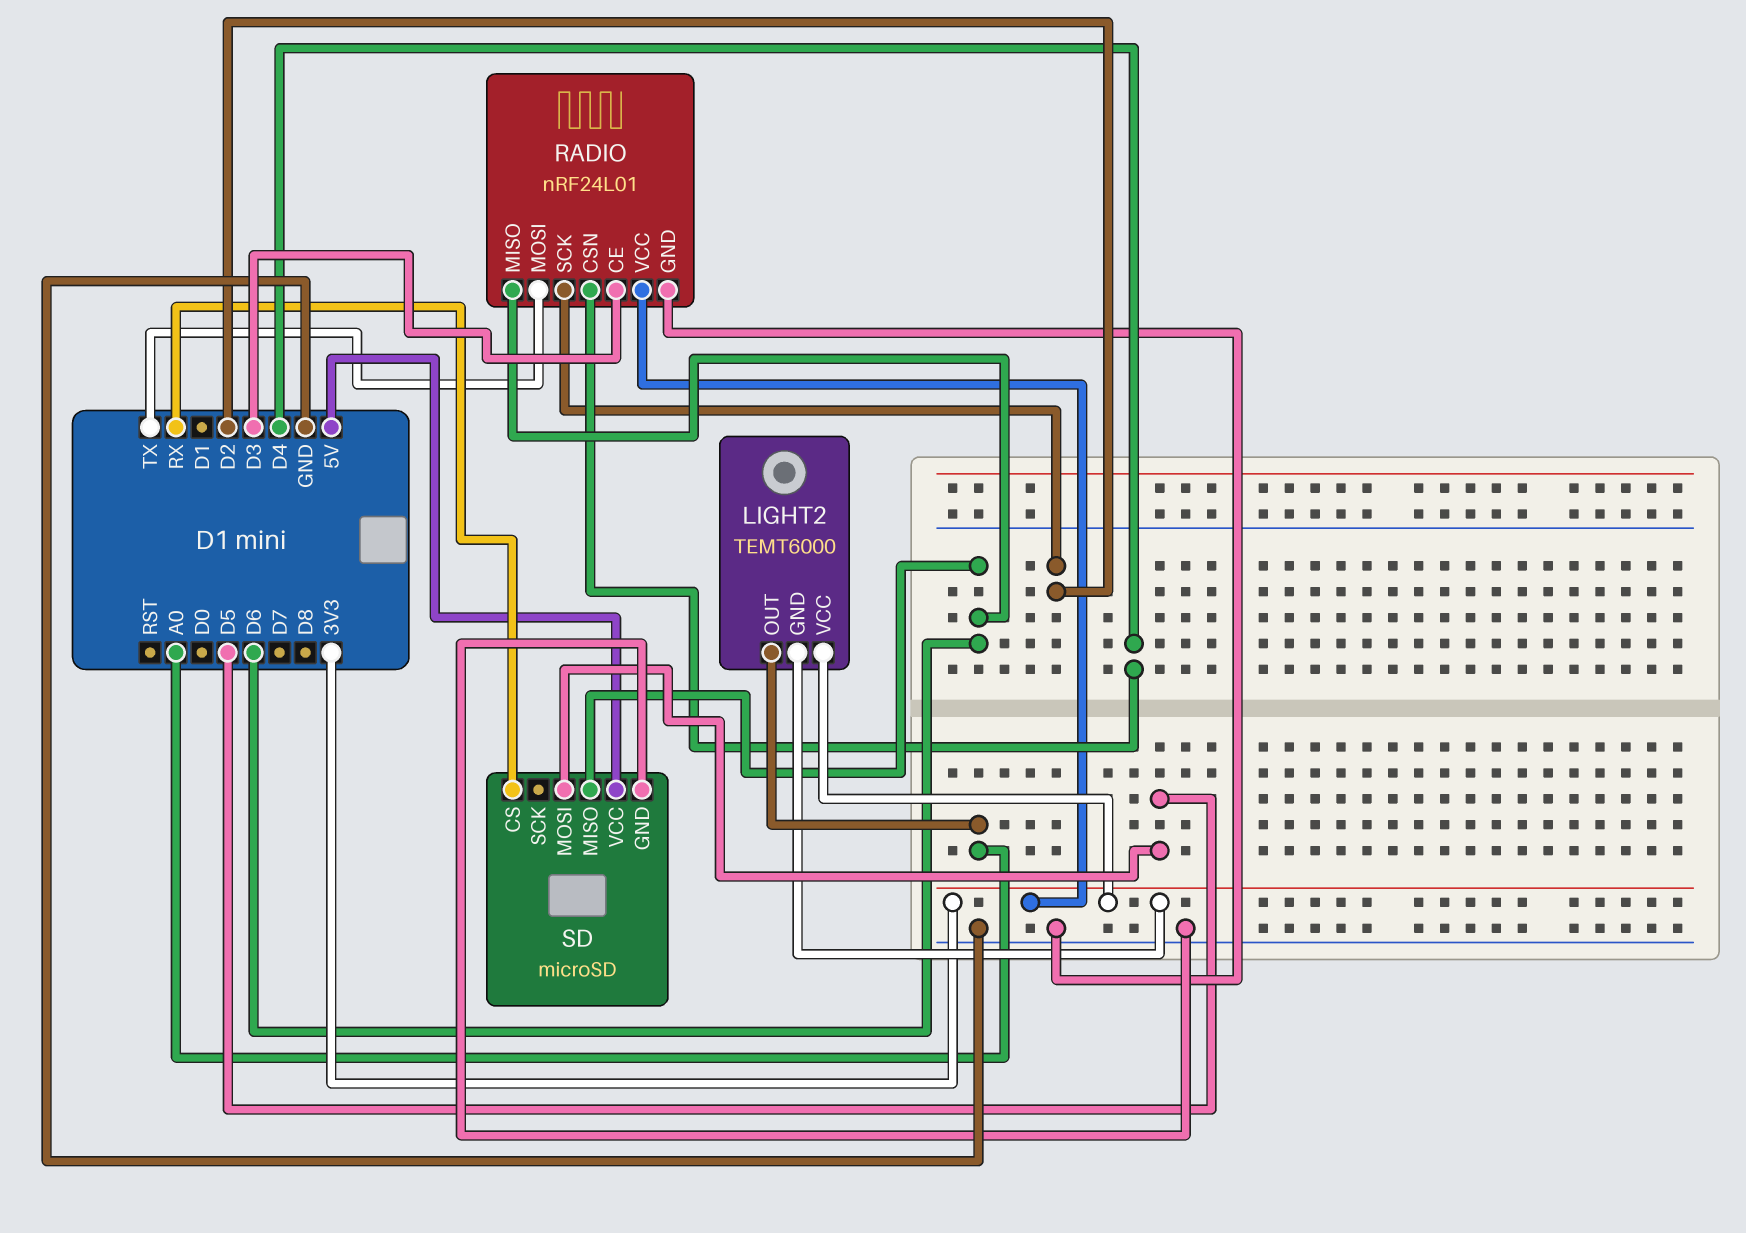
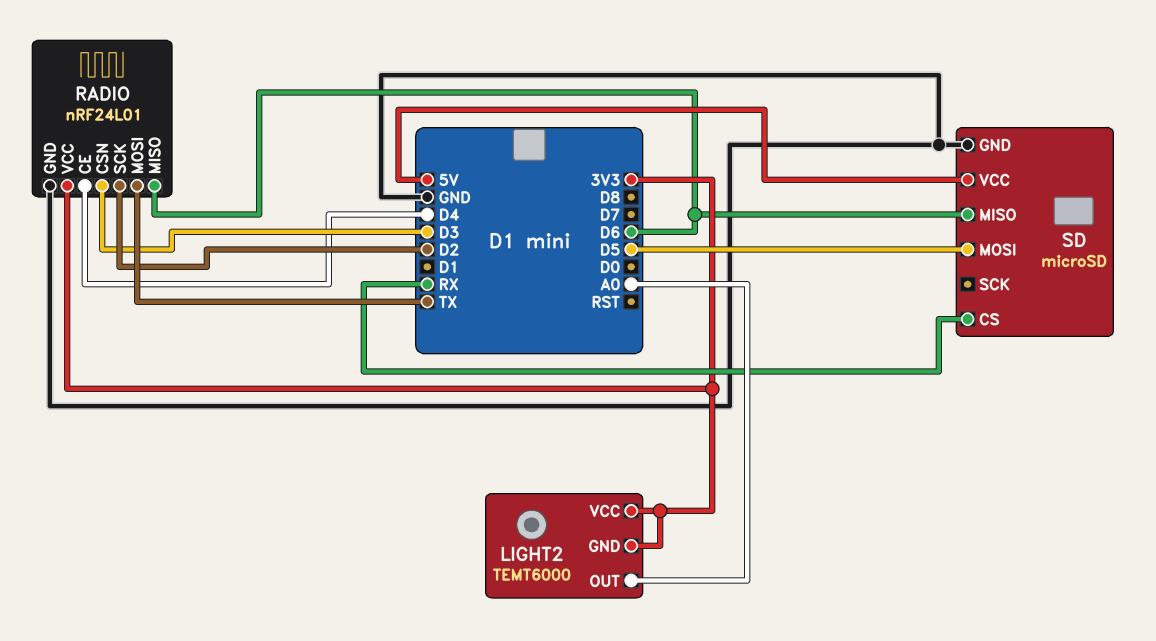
RADIO pin CE: D3 -> D4
RADIO pin CSN: D4 -> D3

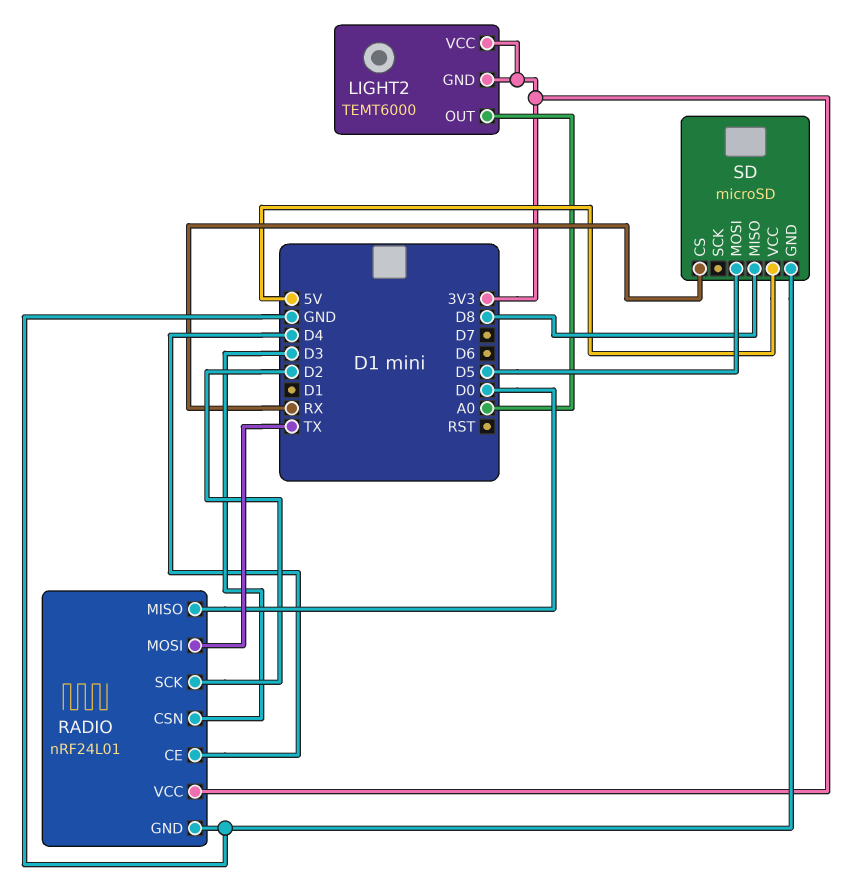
RADIO pin MISO: D6 -> D0
SD pin MISO: D6 -> D8

